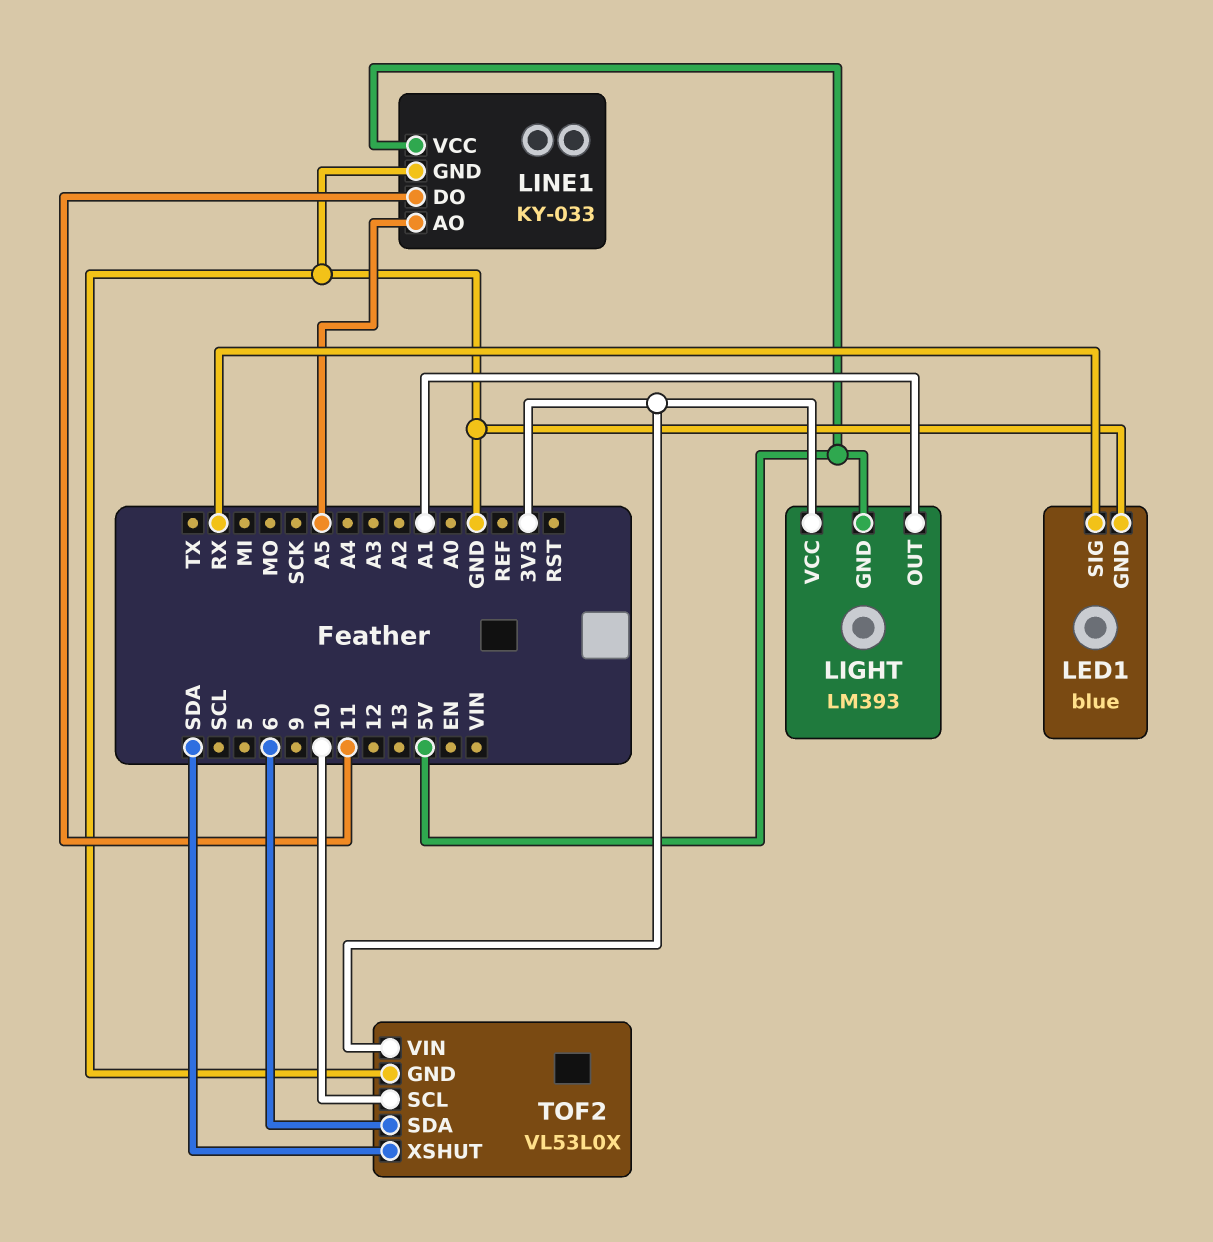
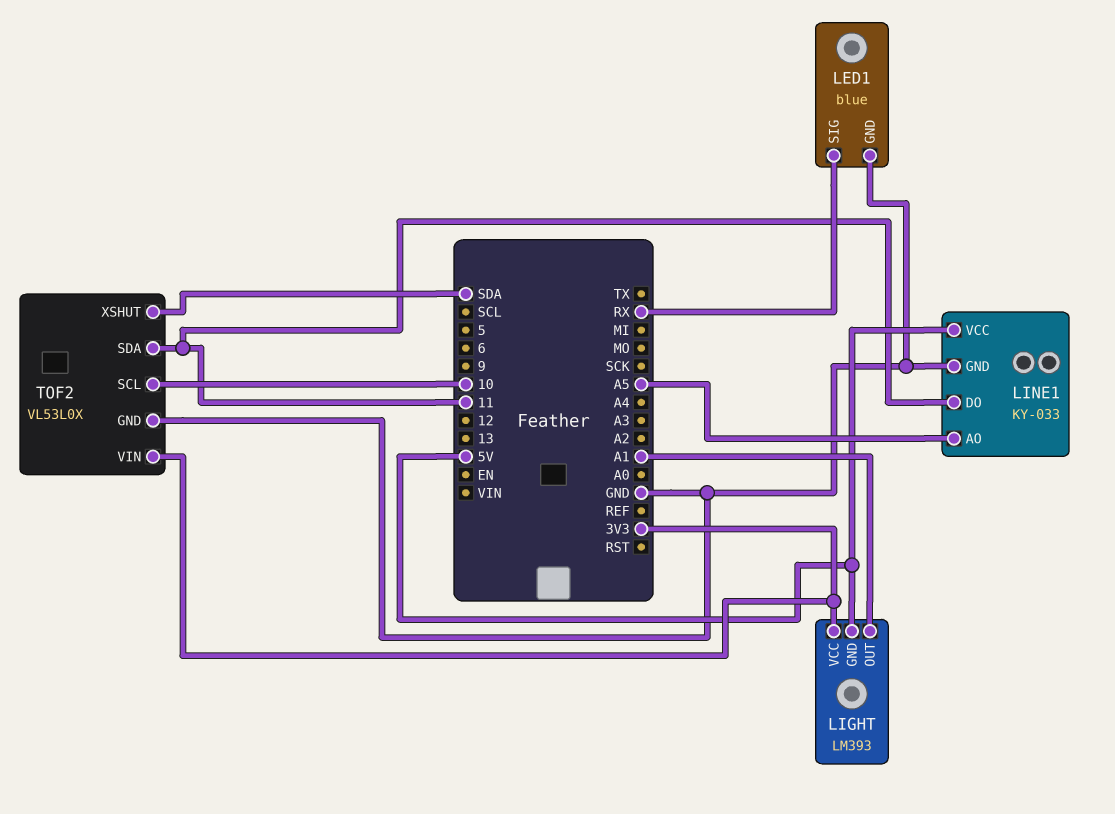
TOF2 pin SDA: 6 -> 11

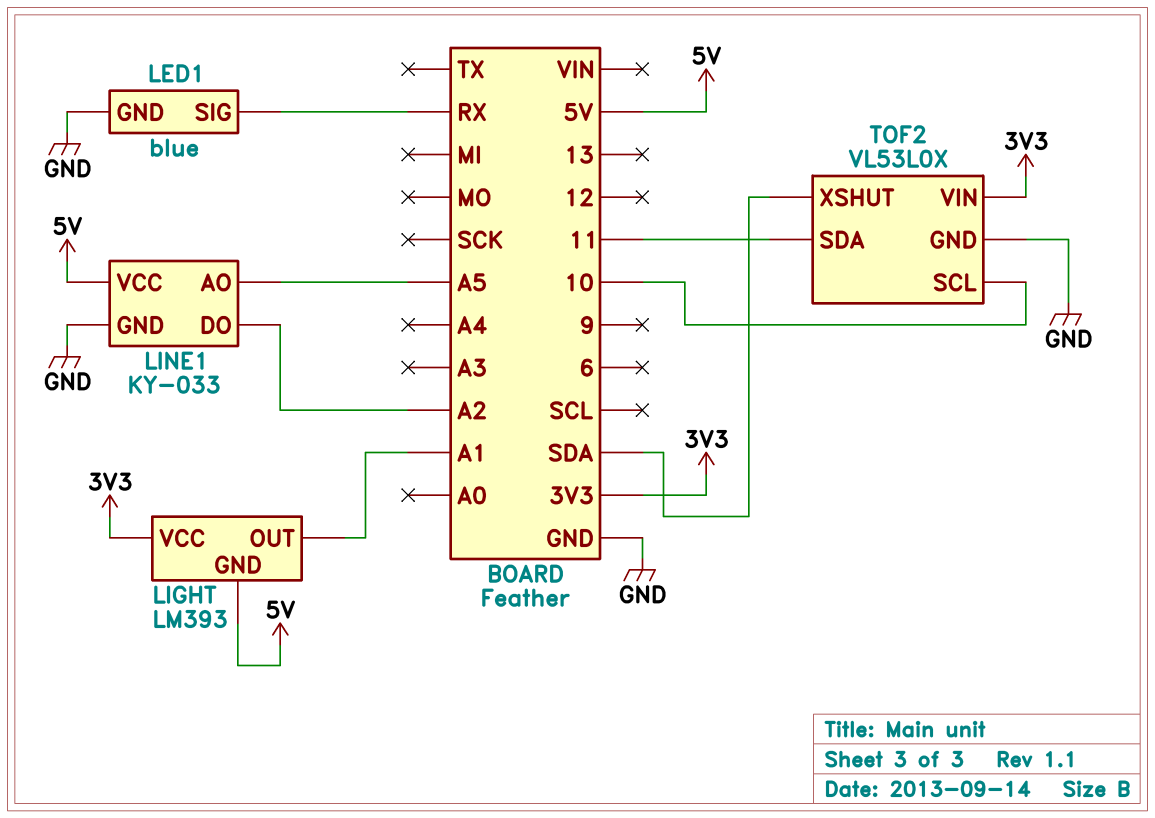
LINE1 pin DO: 11 -> A2

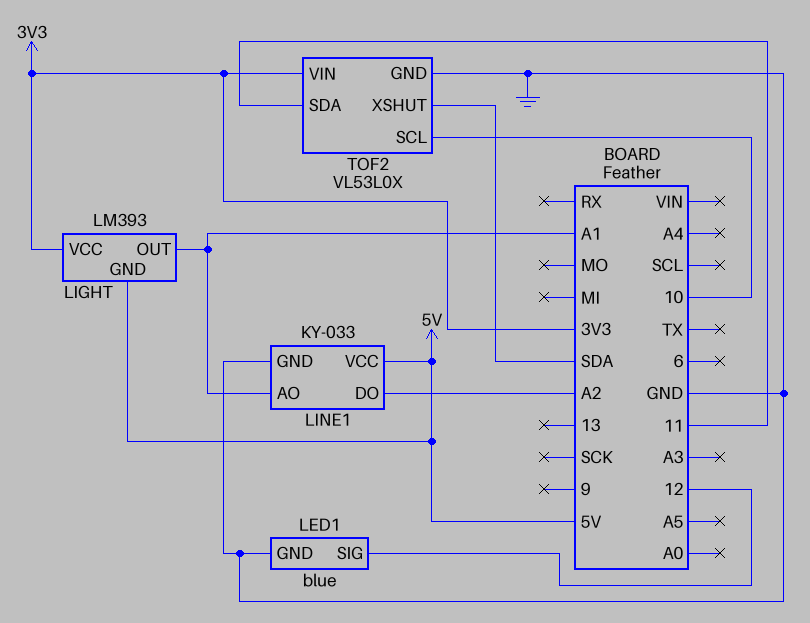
LED1 pin SIG: RX -> 12
LINE1 pin AO: A5 -> A1

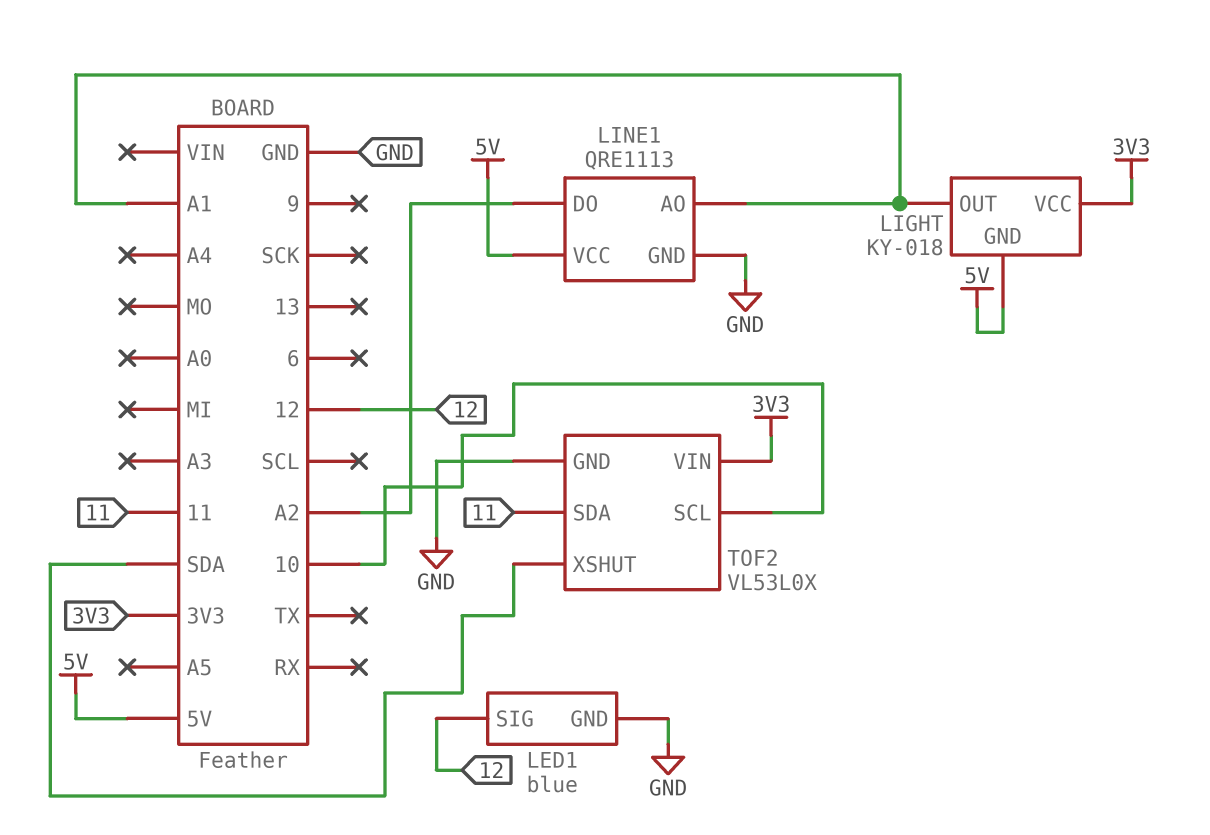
LIGHT: LM393 -> KY-018
LINE1: KY-033 -> QRE1113

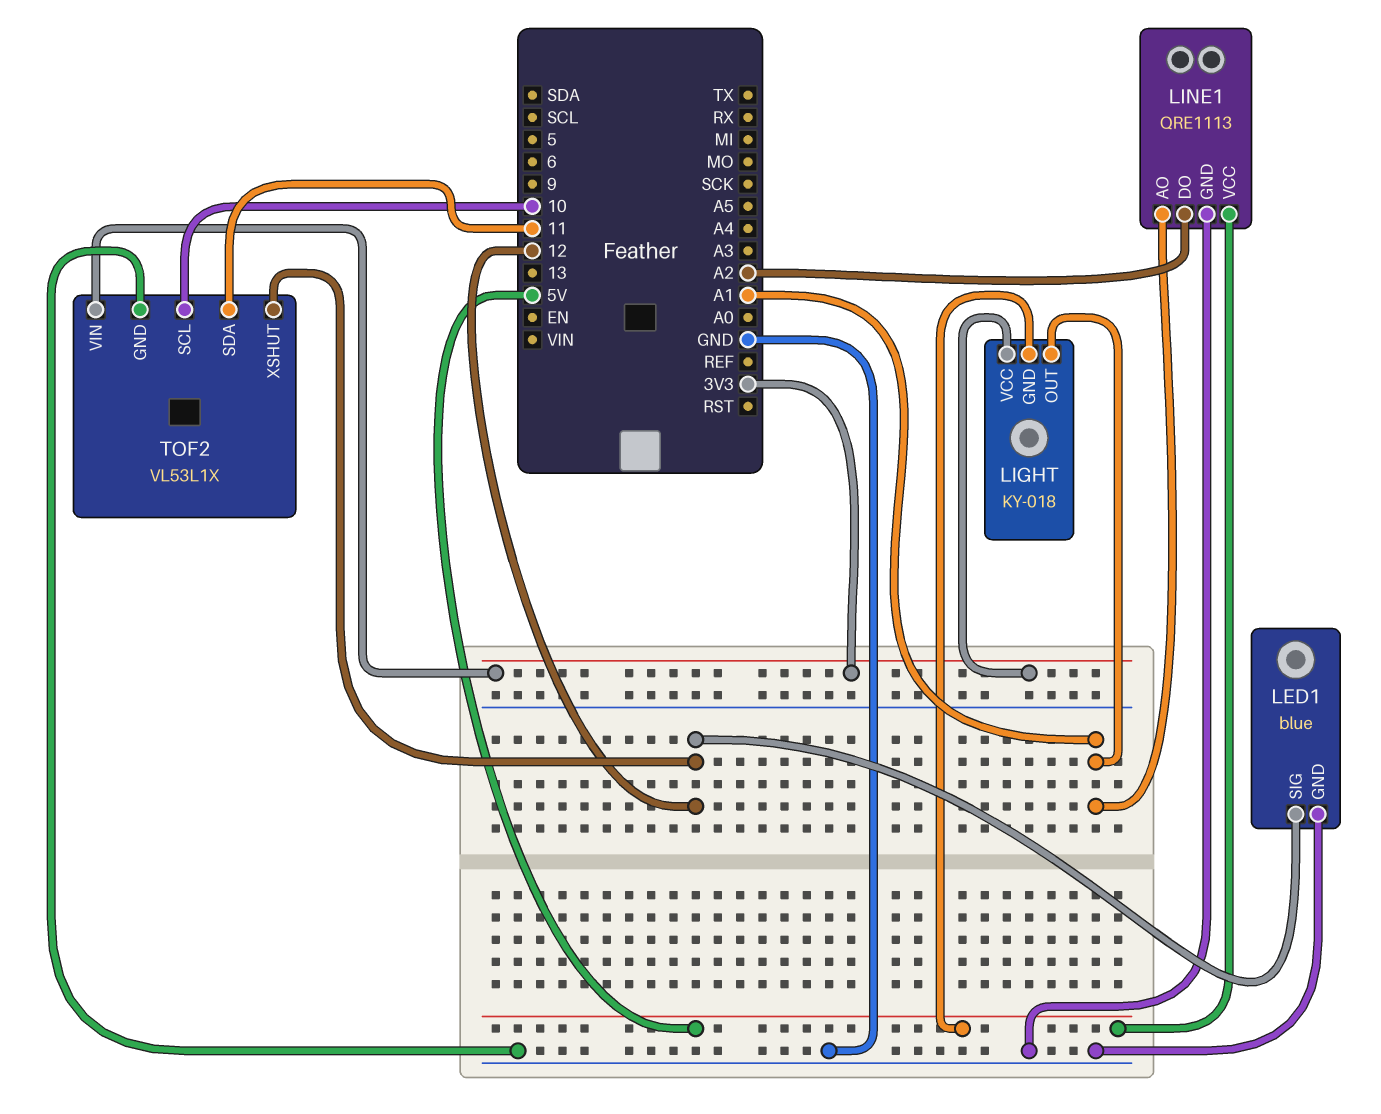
TOF2: VL53L0X -> VL53L1X
TOF2 pin XSHUT: SDA -> 12

